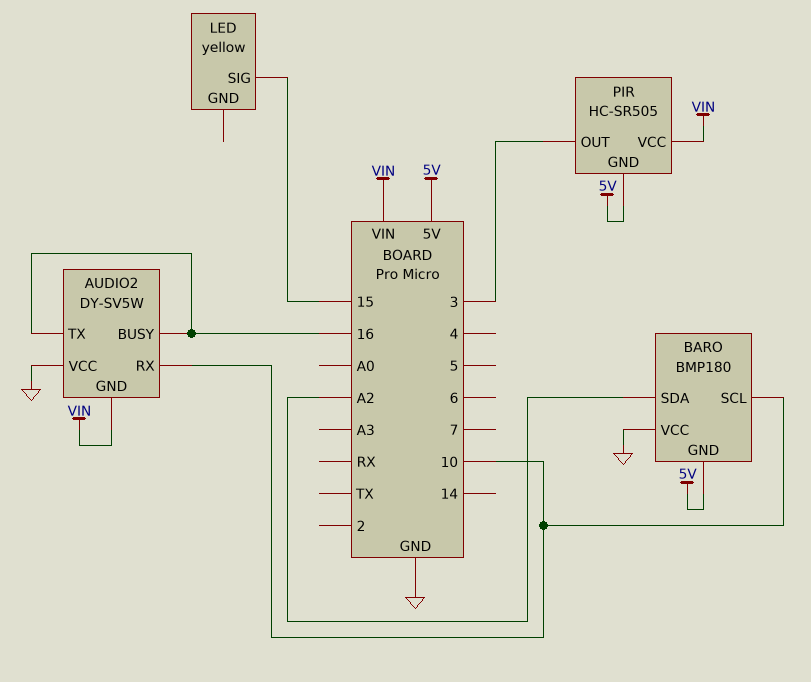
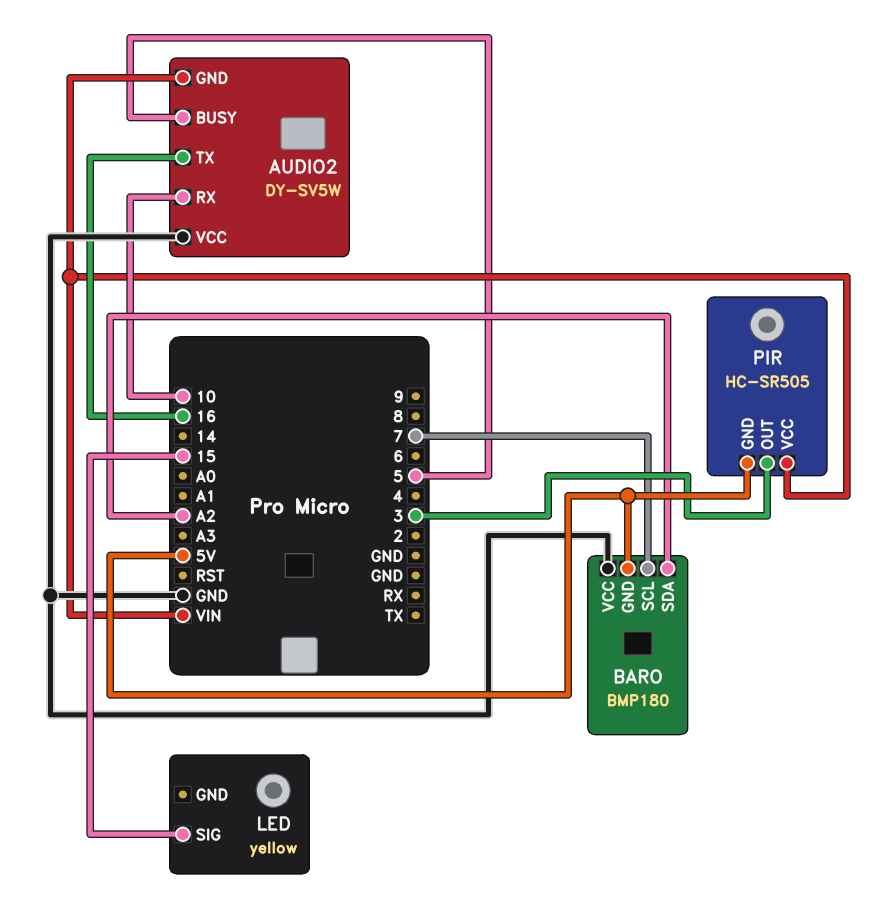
AUDIO2 pin BUSY: 16 -> 5
BARO pin SCL: 10 -> 7

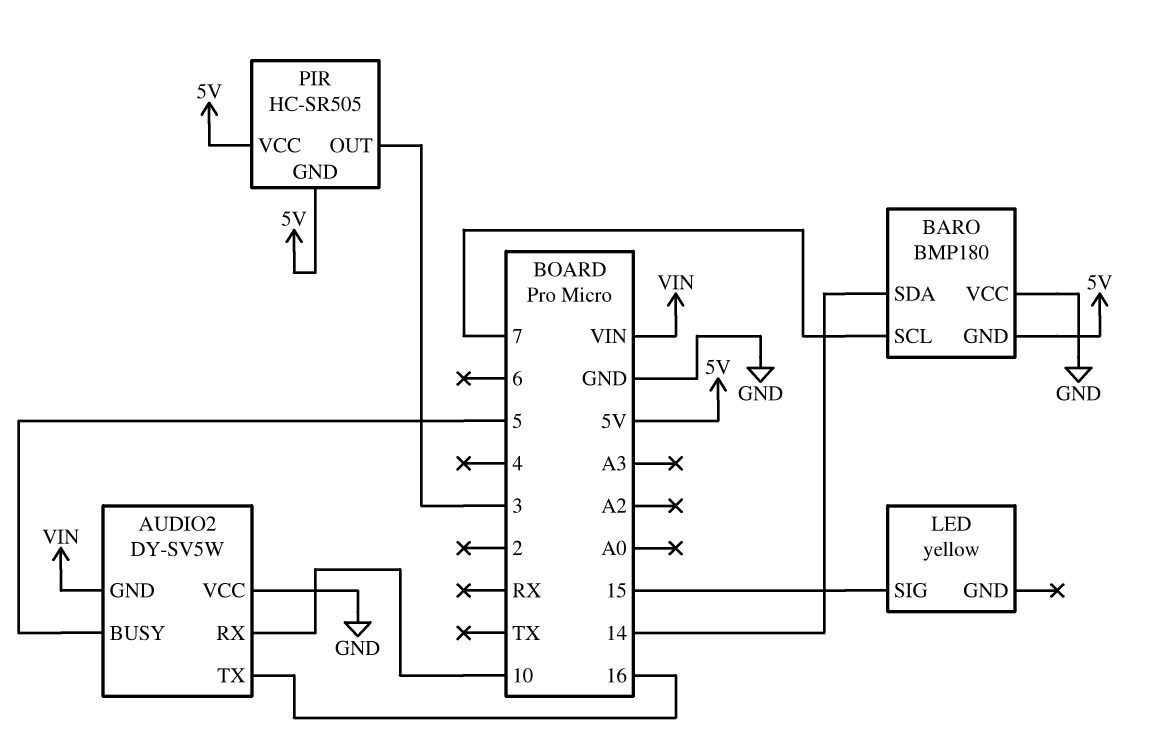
BARO pin SDA: A2 -> 14
PIR pin VCC: VIN -> 5V

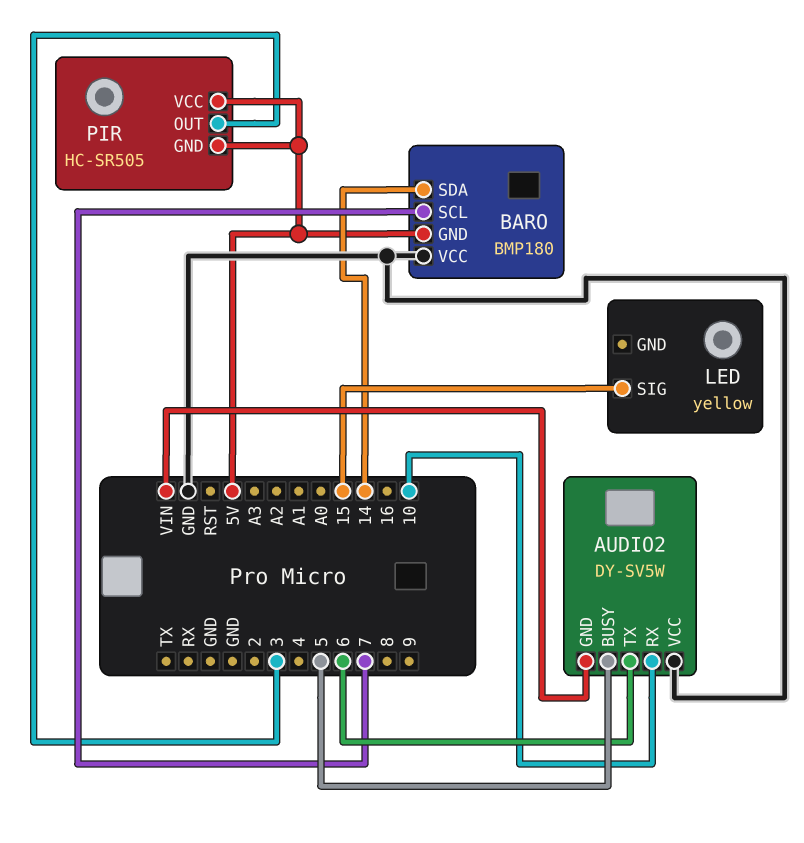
AUDIO2 pin TX: 16 -> 6

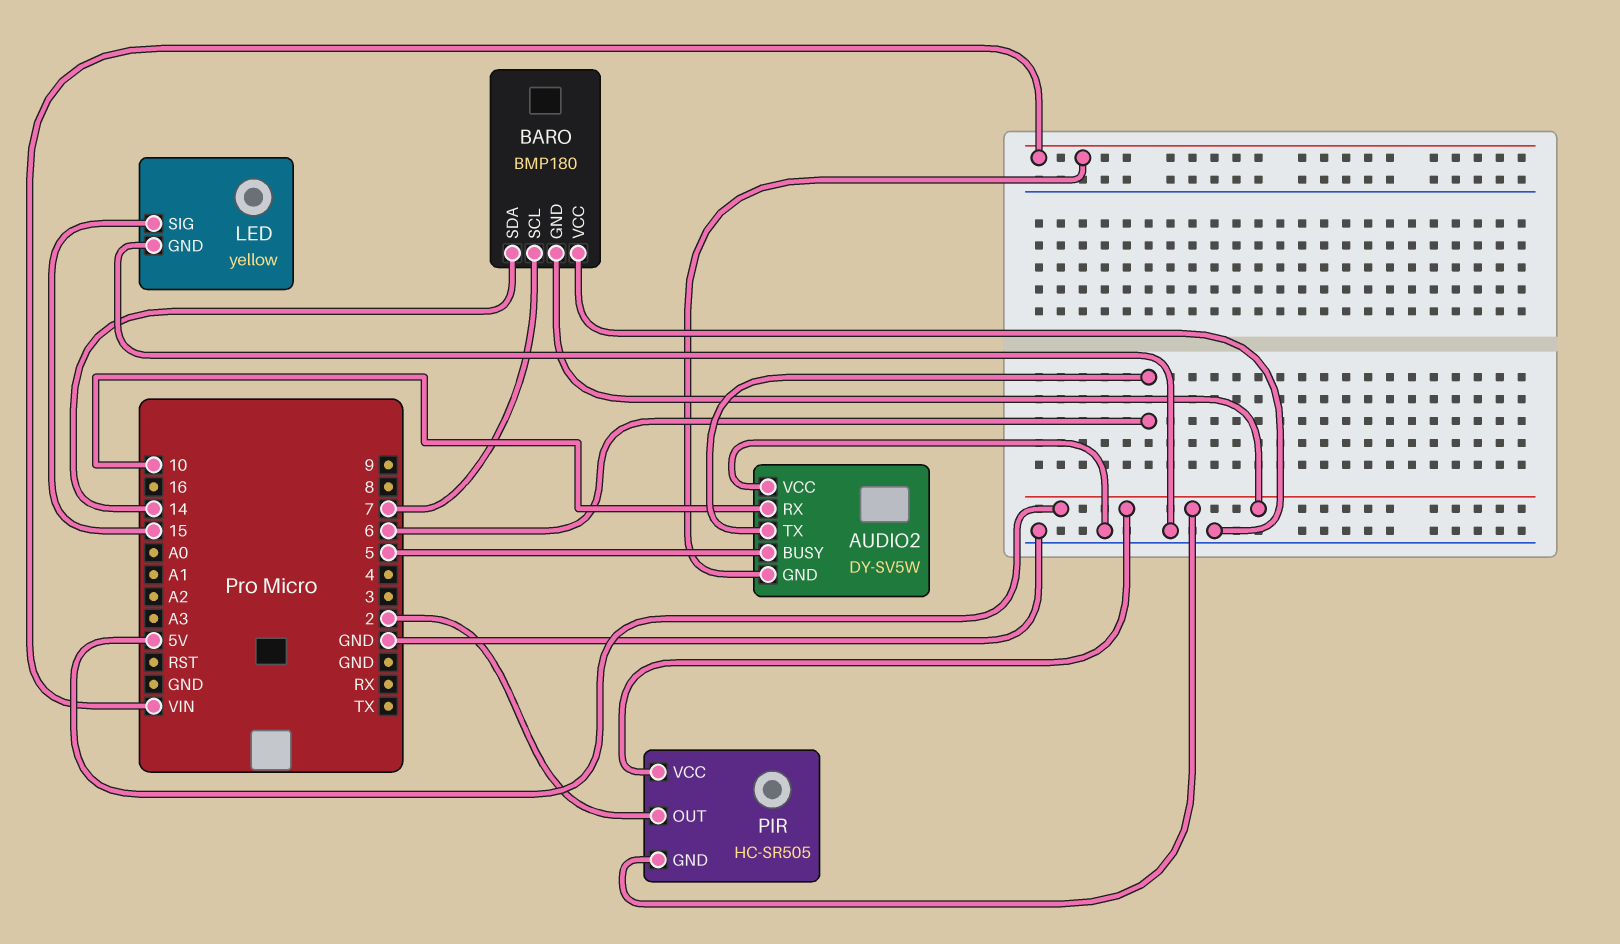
LED pin GND: none -> GND
PIR pin OUT: 3 -> 2

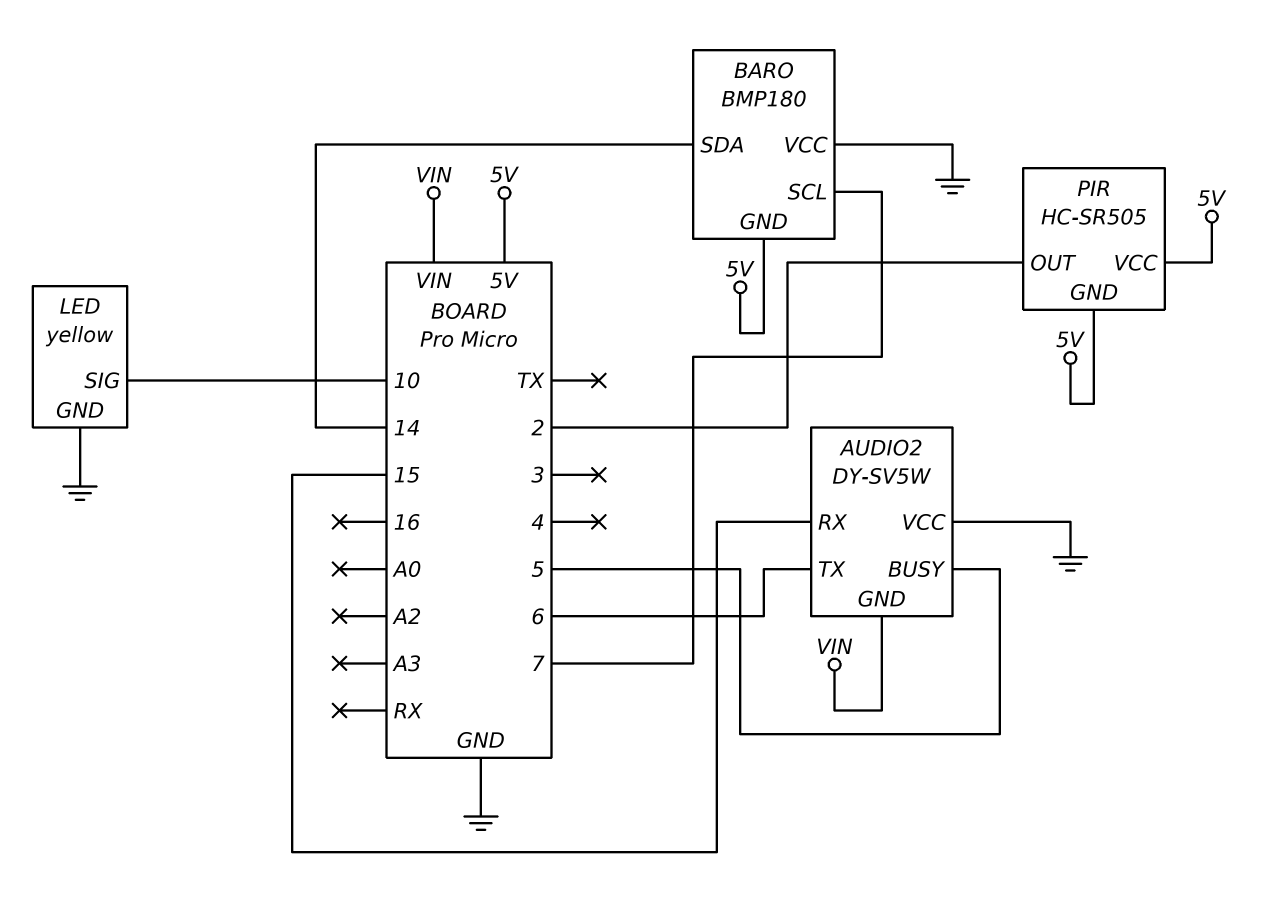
AUDIO2 pin RX: 10 -> 15
LED pin SIG: 15 -> 10

